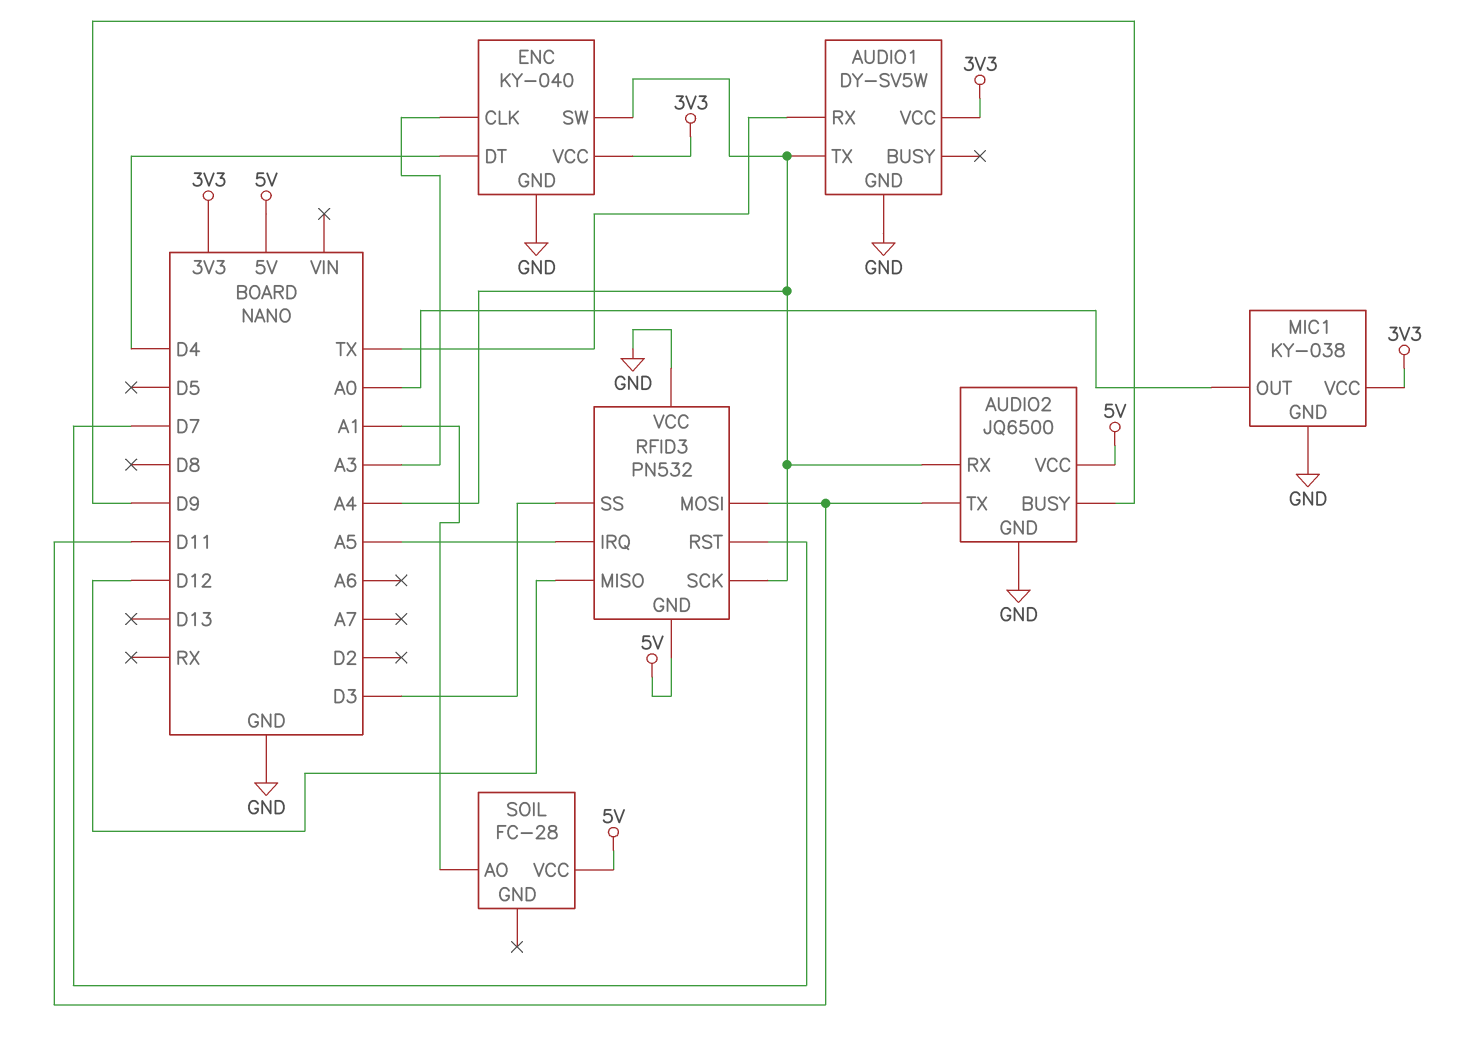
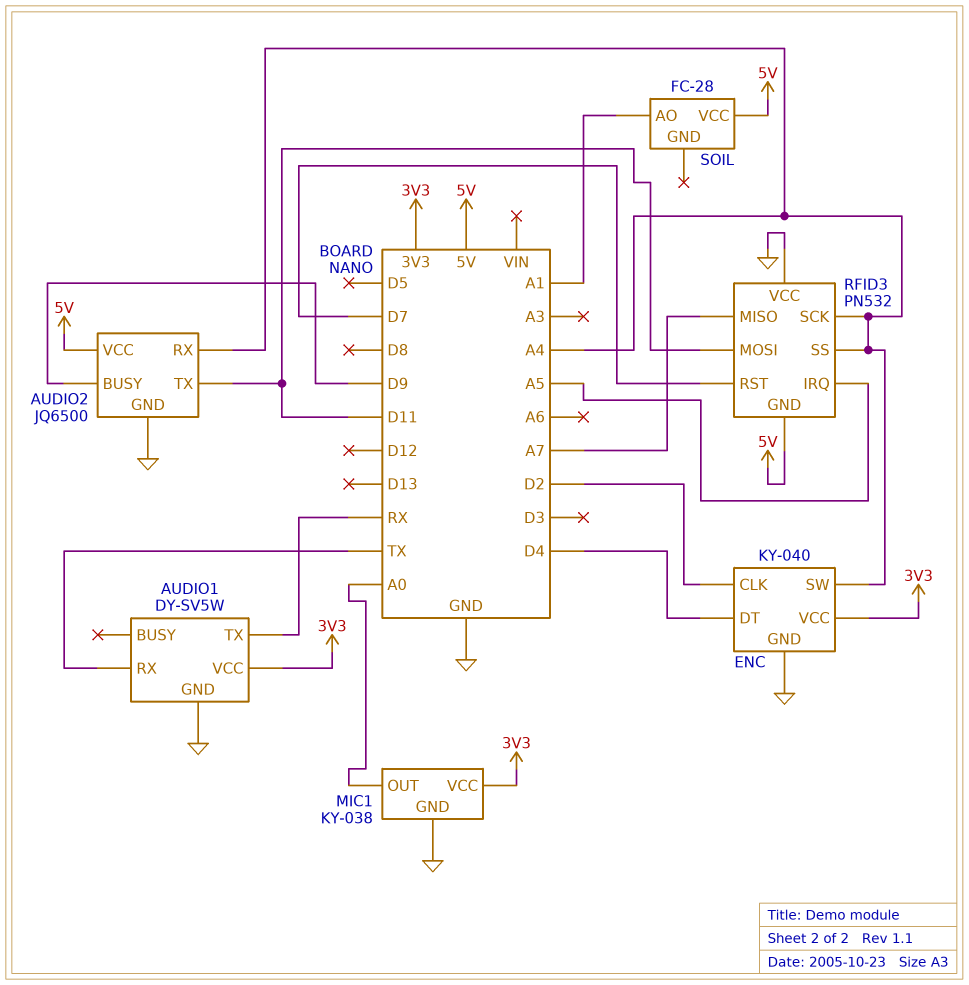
AUDIO1 pin TX: A4 -> RX
ENC pin CLK: A3 -> D2
RFID3 pin MISO: D12 -> A7
RFID3 pin SS: D3 -> A4

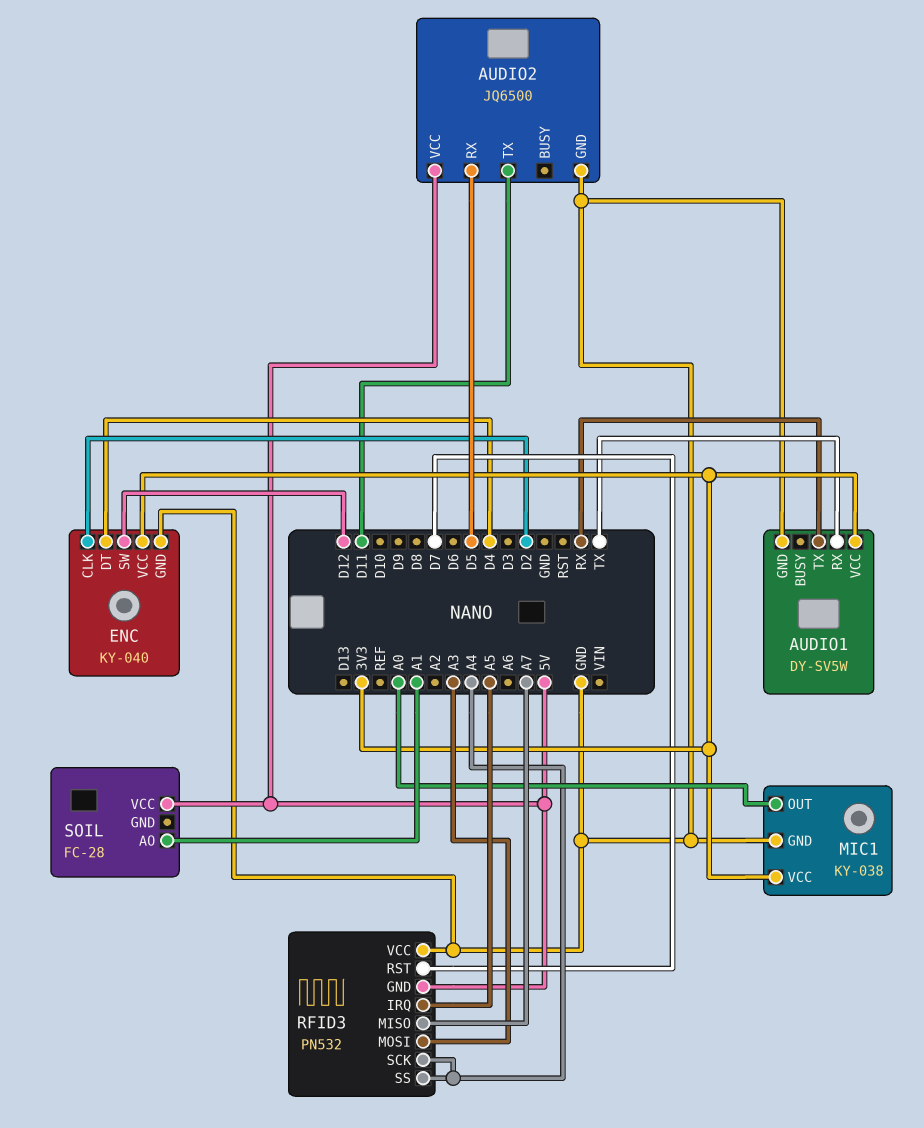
AUDIO2 pin BUSY: D9 -> none
AUDIO2 pin RX: A4 -> D5
ENC pin SW: A4 -> D12
RFID3 pin MOSI: D11 -> A3

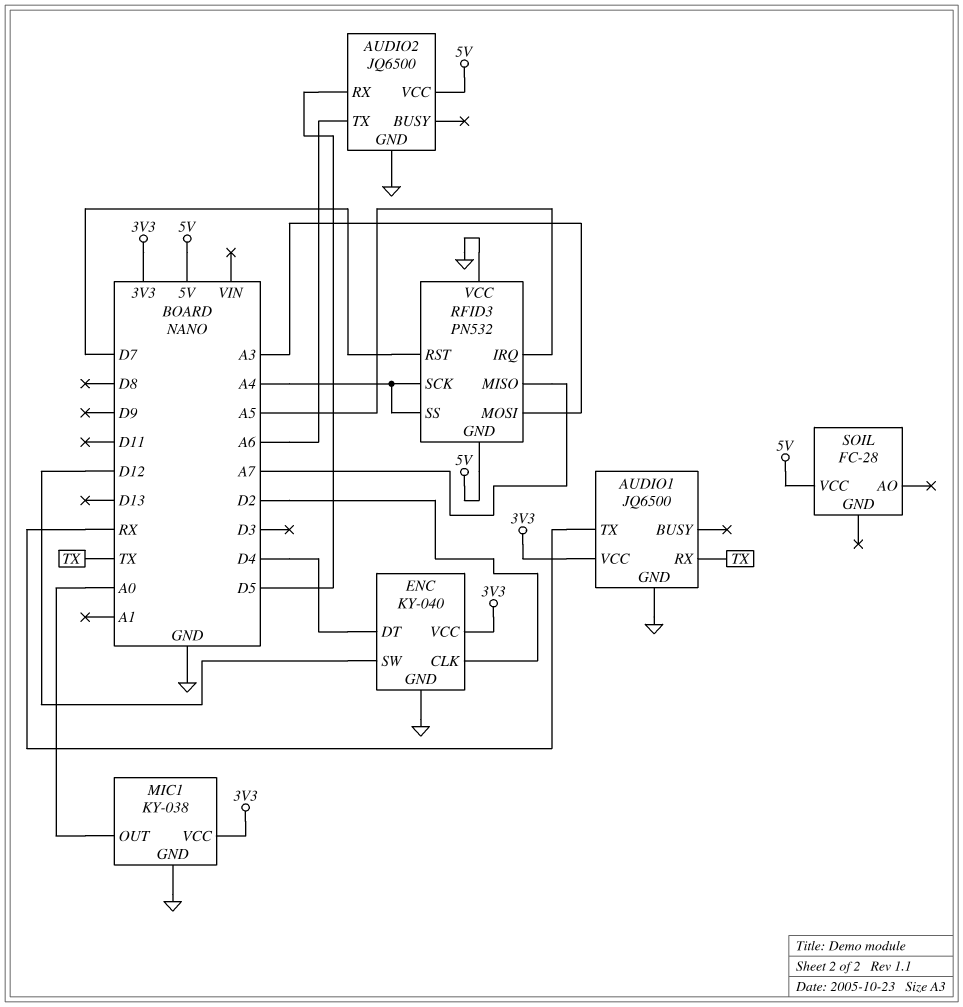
AUDIO1: DY-SV5W -> JQ6500
AUDIO2 pin TX: D11 -> A6
SOIL pin AO: A1 -> none

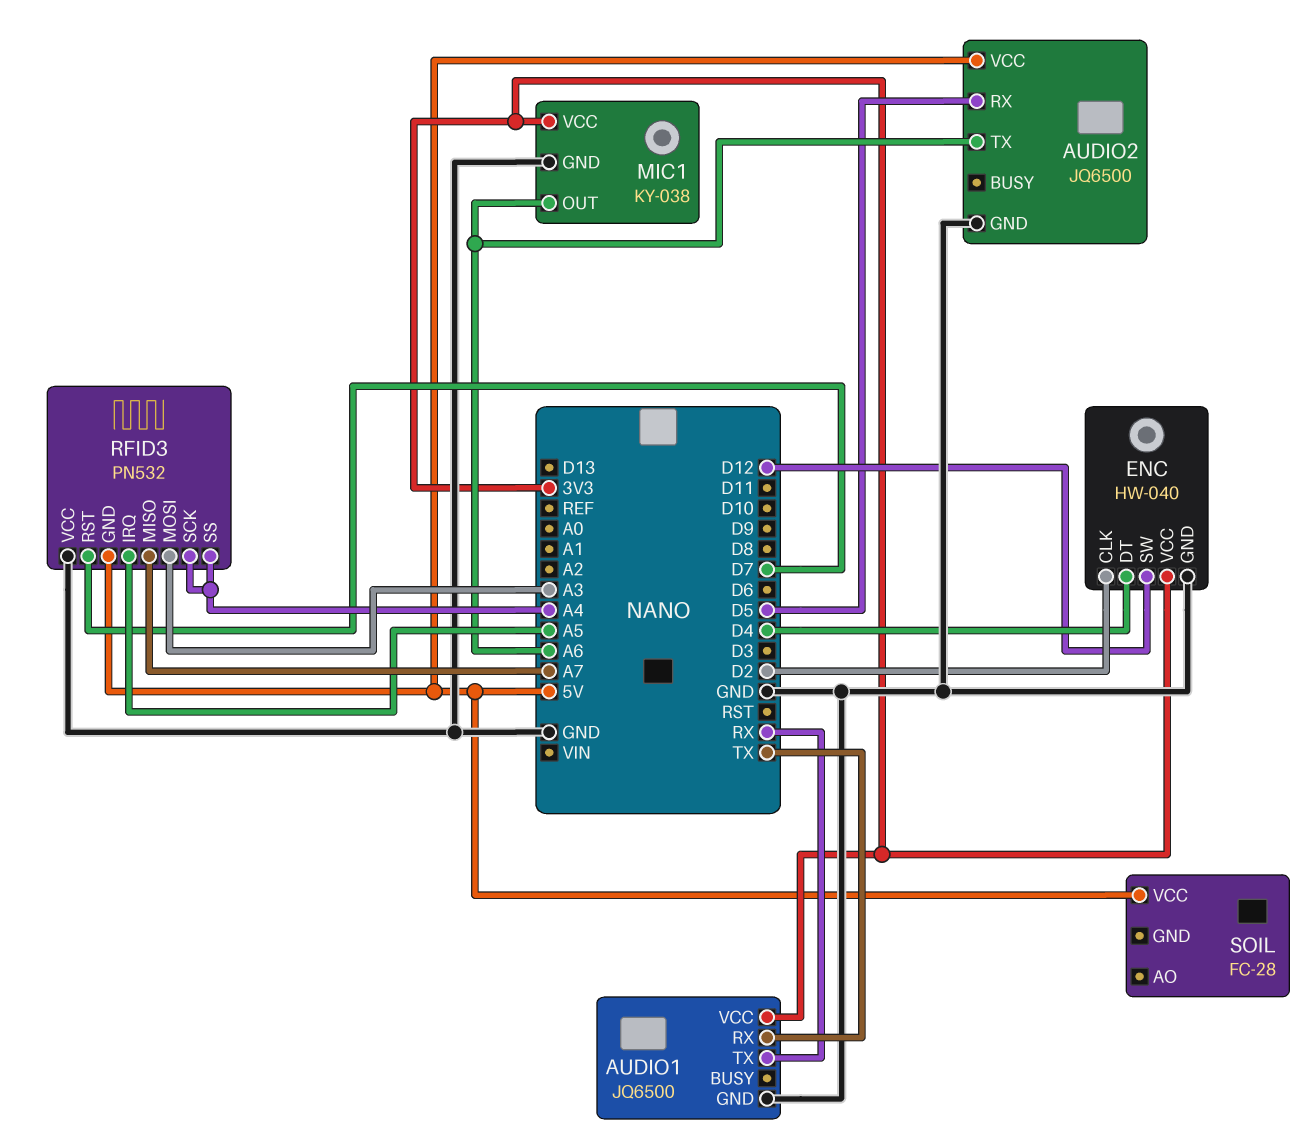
ENC: KY-040 -> HW-040
MIC1 pin OUT: A0 -> A6

